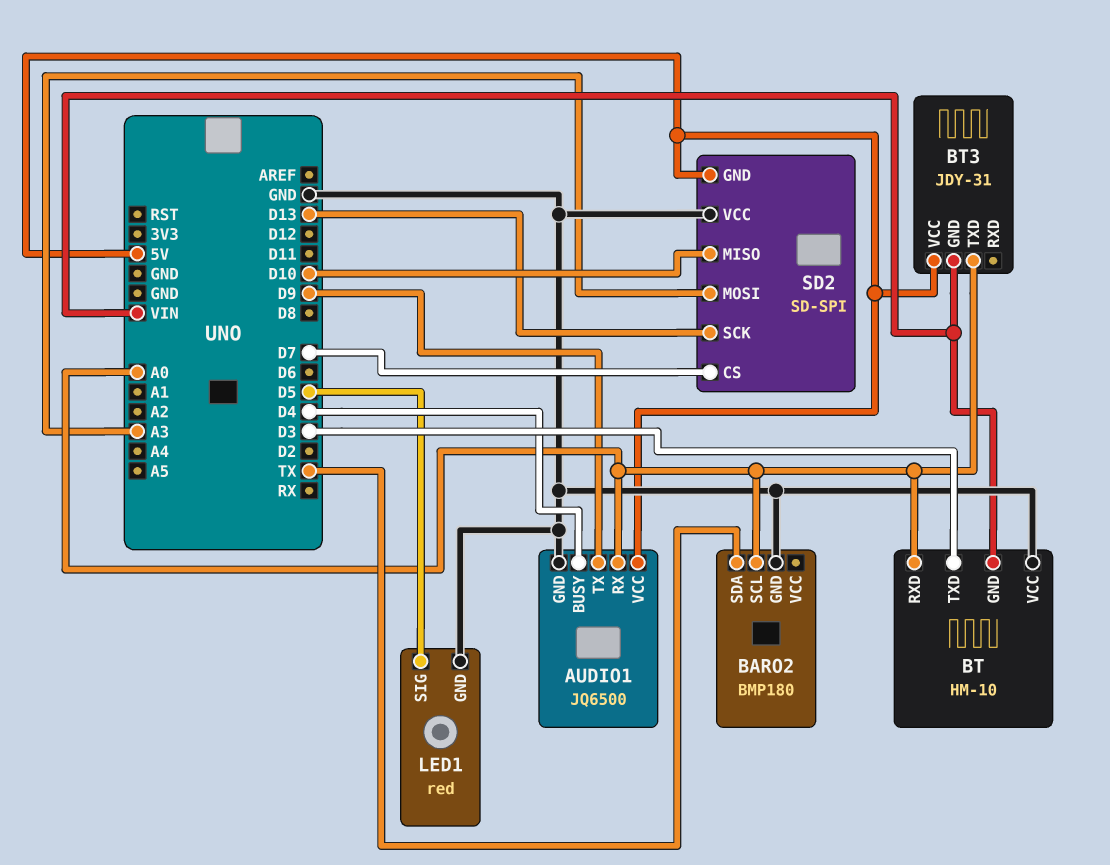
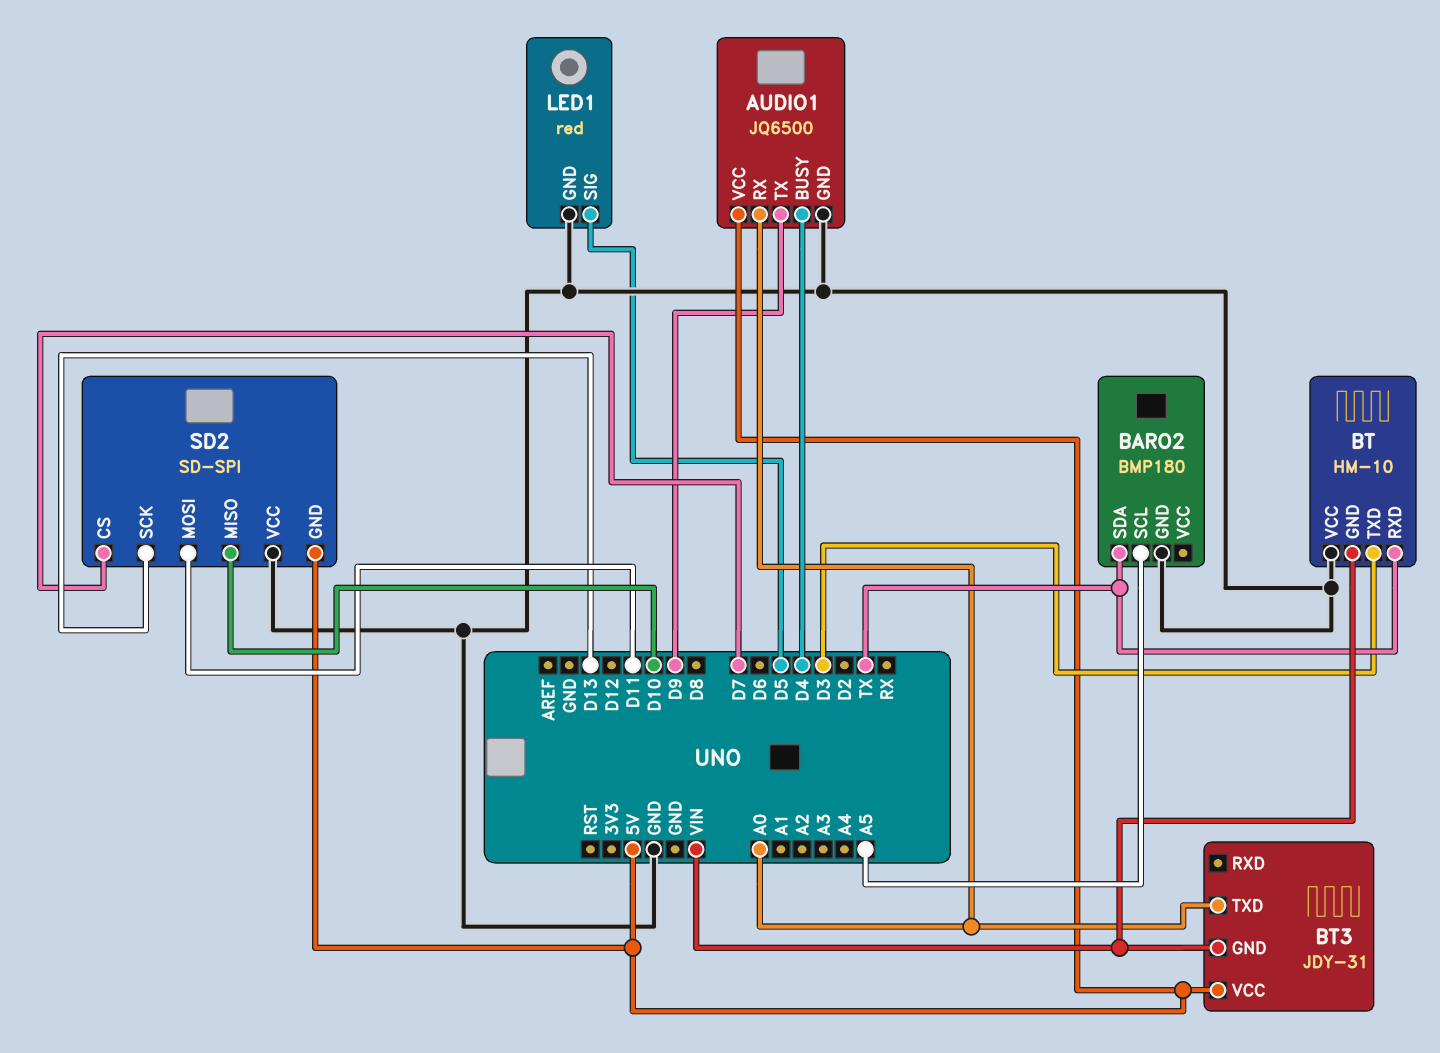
BARO2 pin SCL: A0 -> A5
BT pin RXD: A0 -> TX
SD2 pin MOSI: A3 -> D11

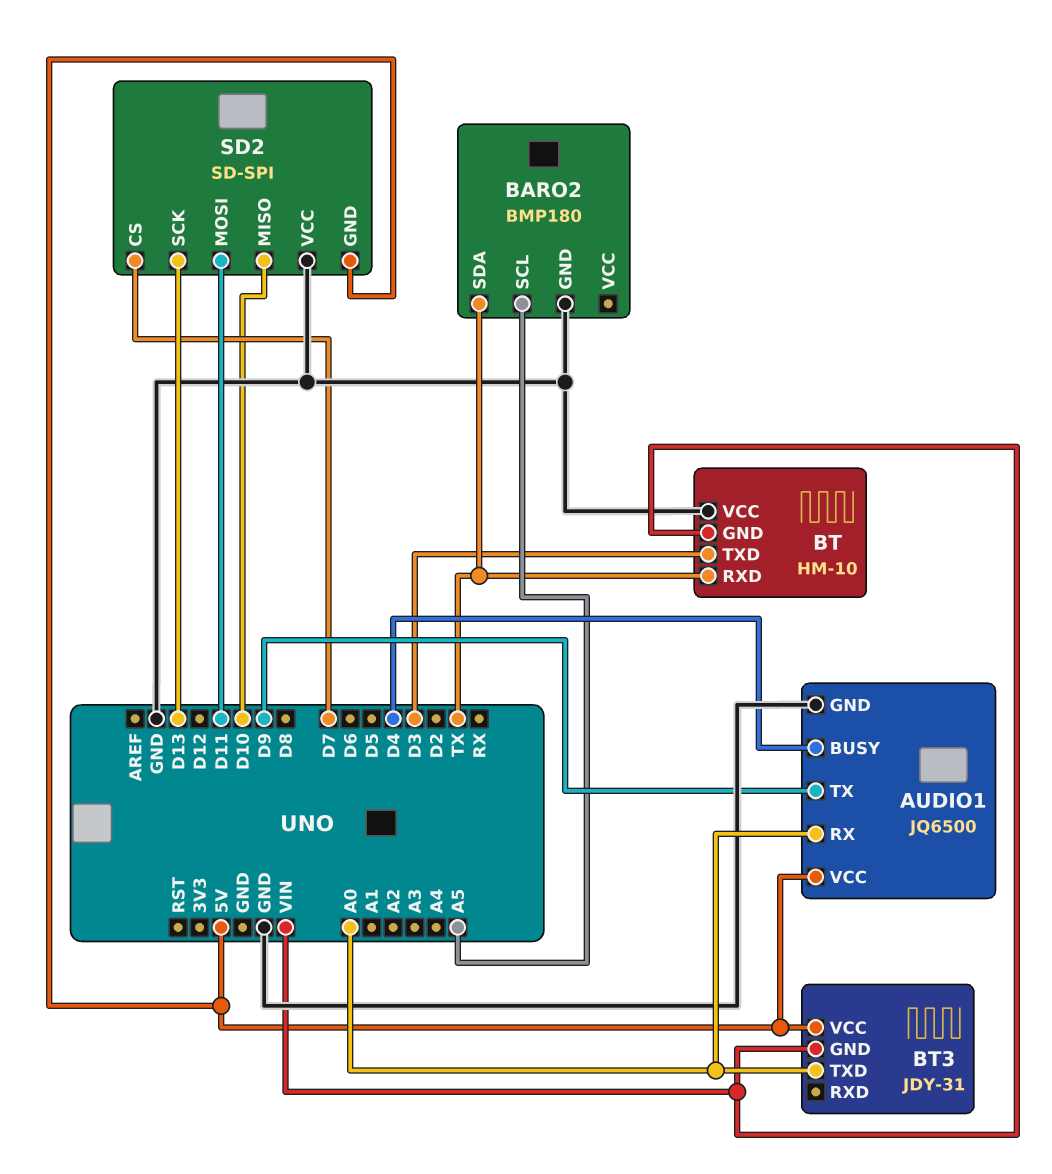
LED1: red -> none
LED1 pin GND: GND -> none
LED1 pin SIG: D5 -> none

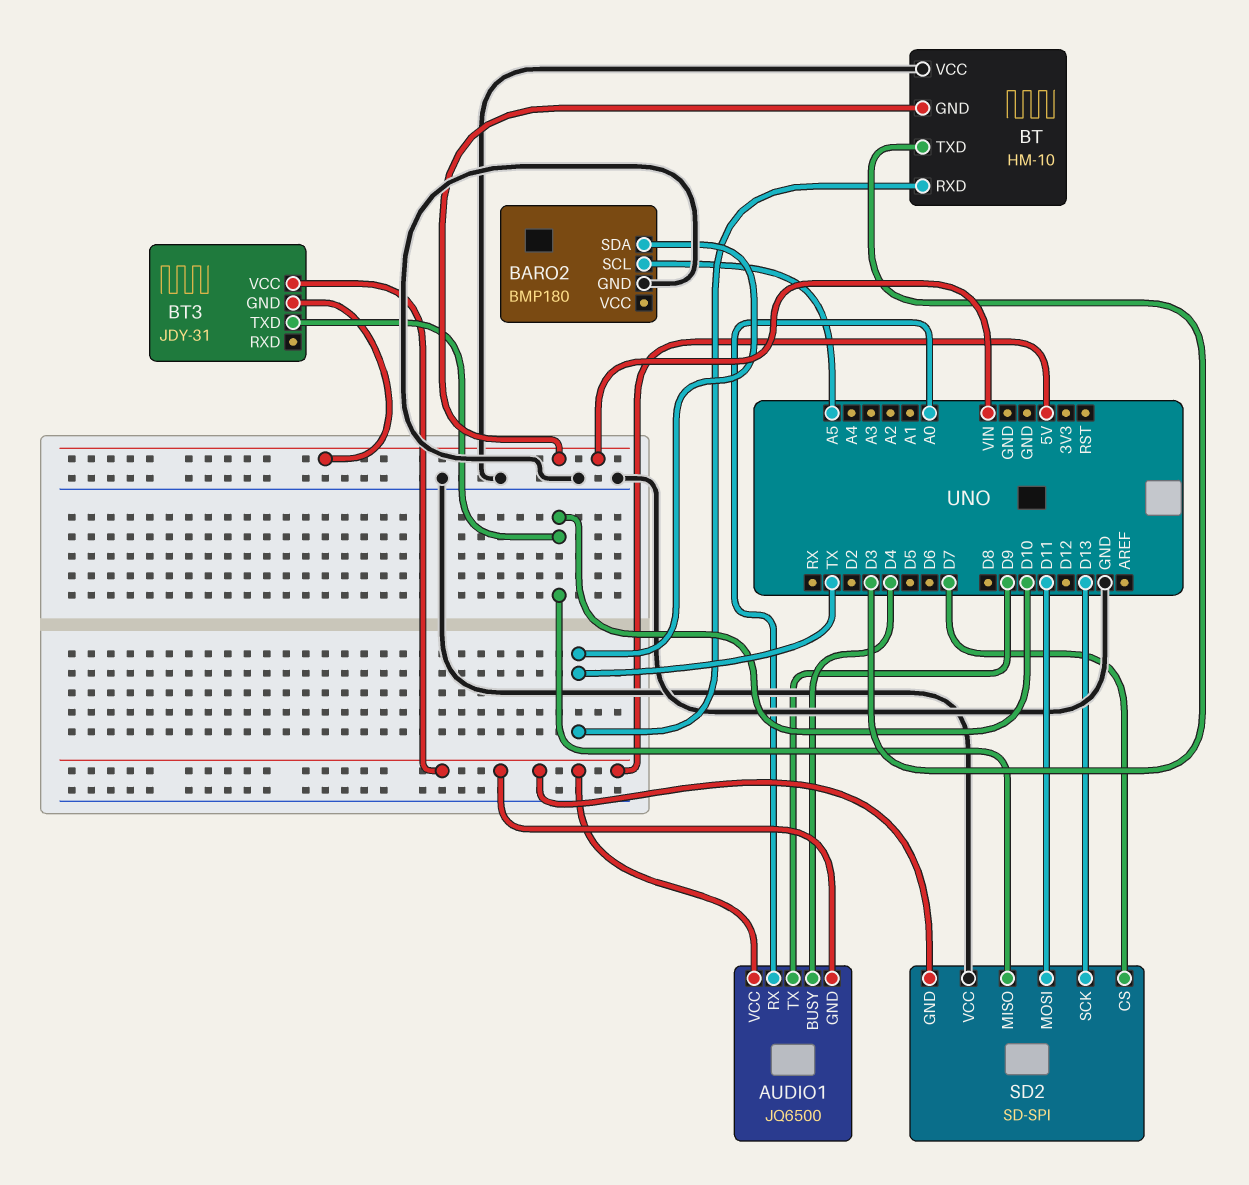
AUDIO1 pin GND: GND -> 5V
BT3 pin TXD: A0 -> D10

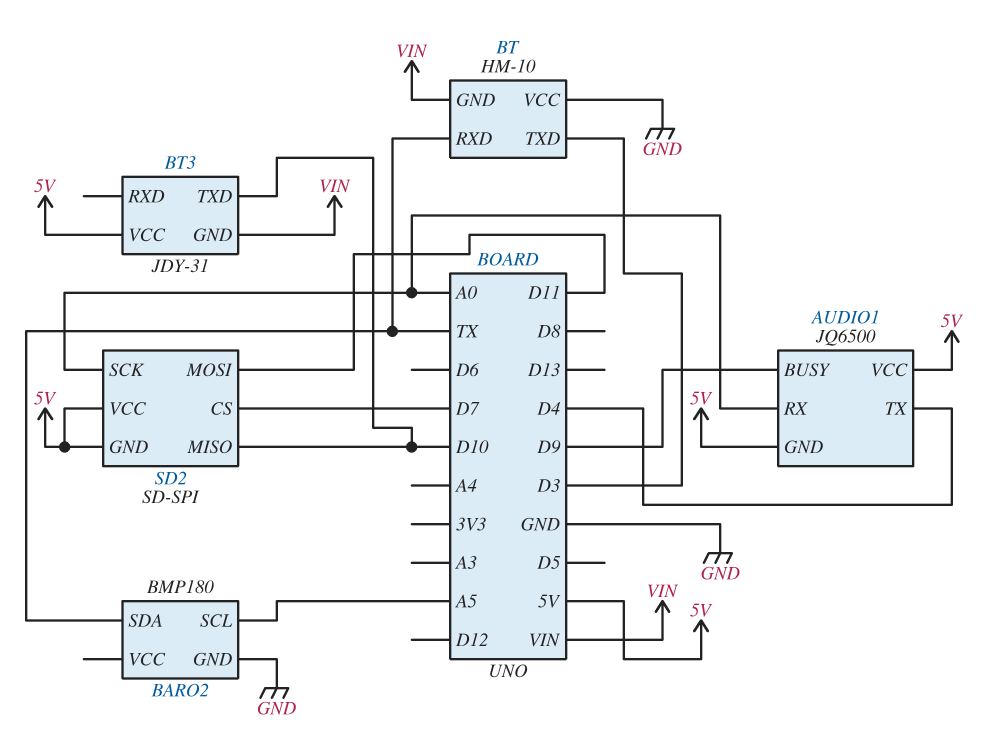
AUDIO1 pin BUSY: D4 -> D9
AUDIO1 pin TX: D9 -> D4
SD2 pin SCK: D13 -> A0
SD2 pin VCC: GND -> 5V

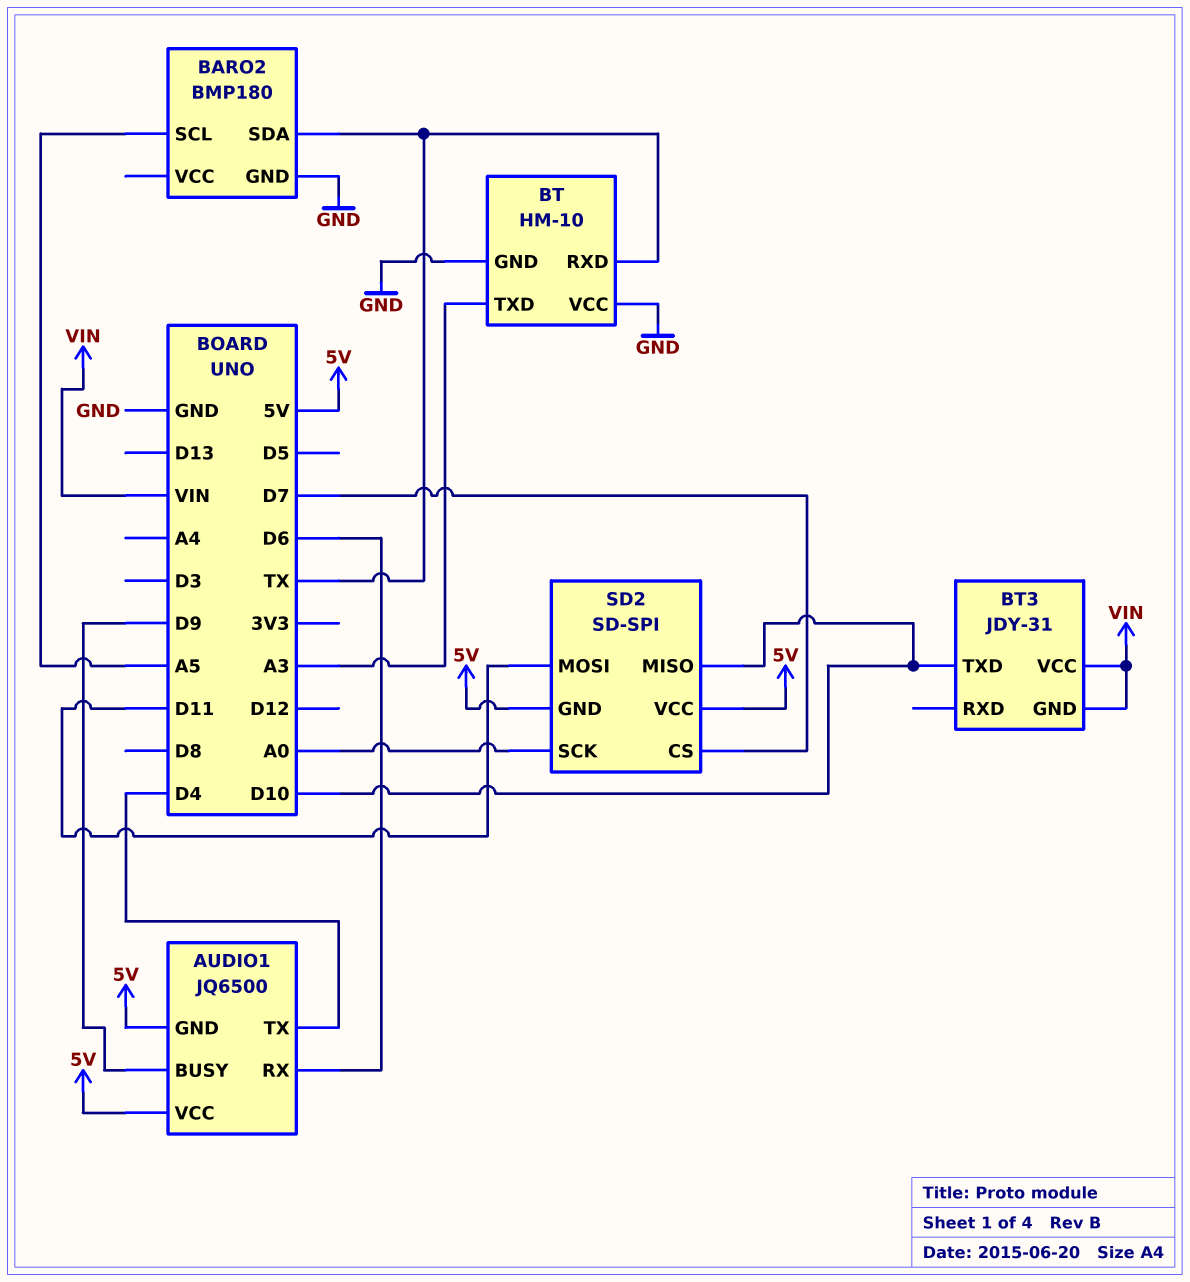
AUDIO1 pin RX: A0 -> D6
BT pin GND: VIN -> GND
BT pin TXD: D3 -> A3
BT3 pin VCC: 5V -> VIN

